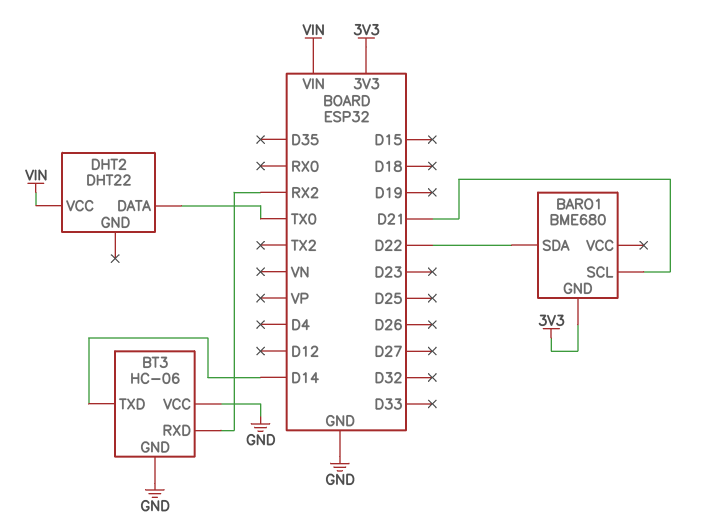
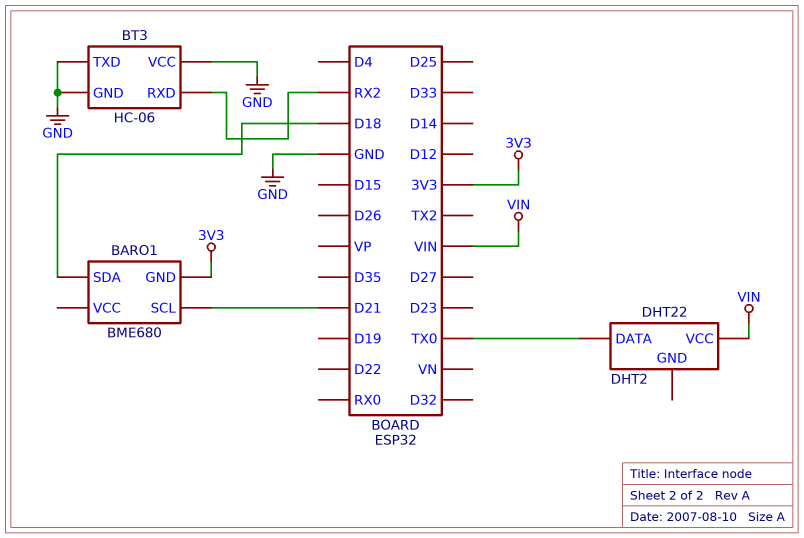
BARO1 pin SDA: D22 -> D18
BT3 pin TXD: D14 -> GND

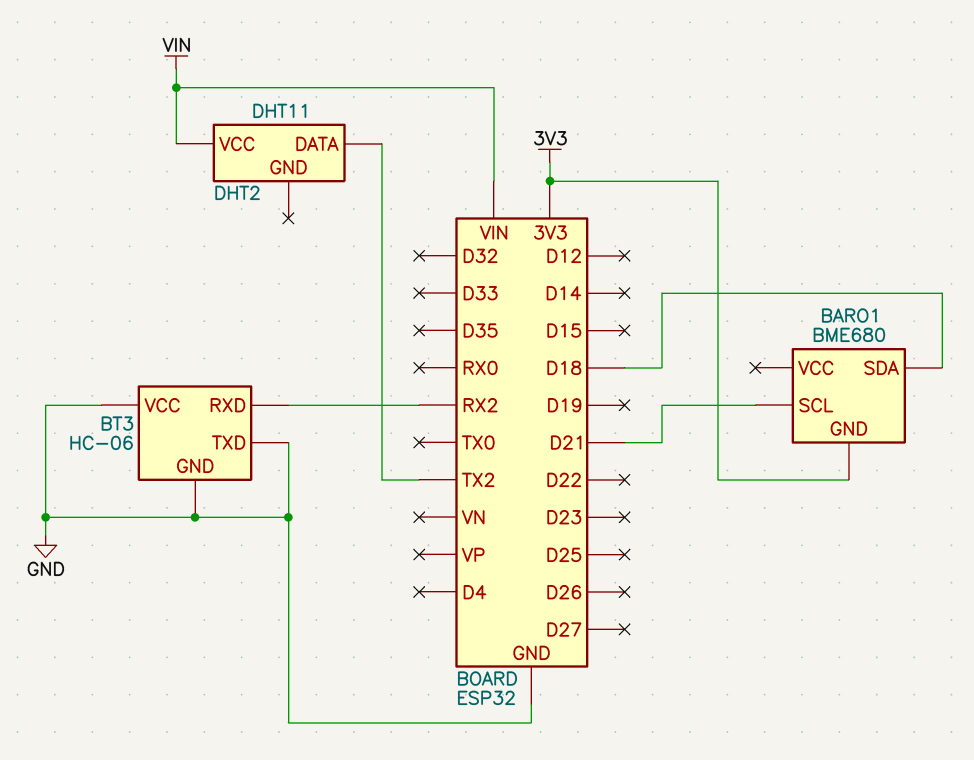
DHT2: DHT22 -> DHT11
DHT2 pin DATA: TX0 -> TX2

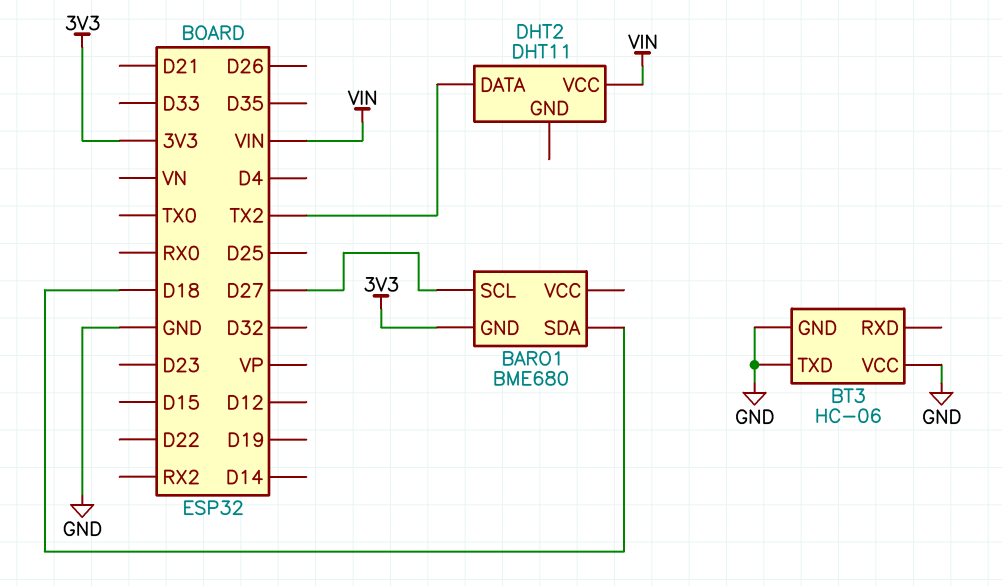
BARO1 pin SCL: D21 -> D27
BT3 pin RXD: RX2 -> none

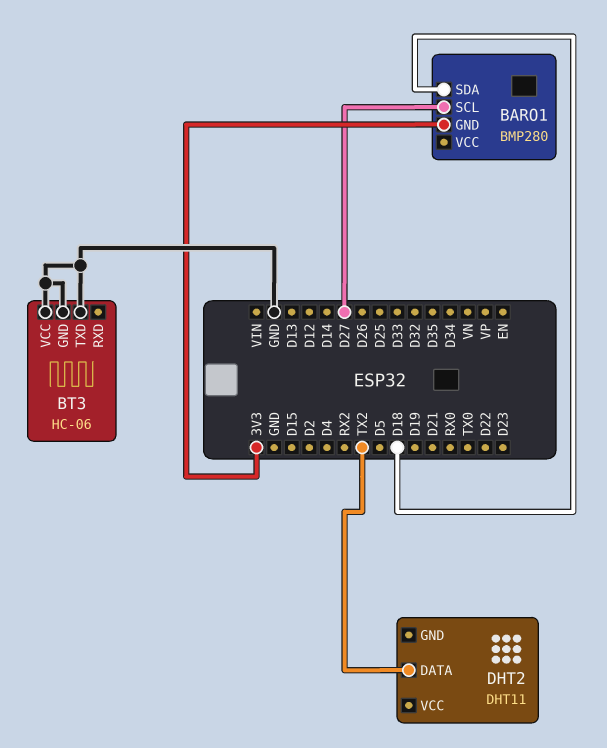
BARO1: BME680 -> BMP280
DHT2 pin VCC: VIN -> none

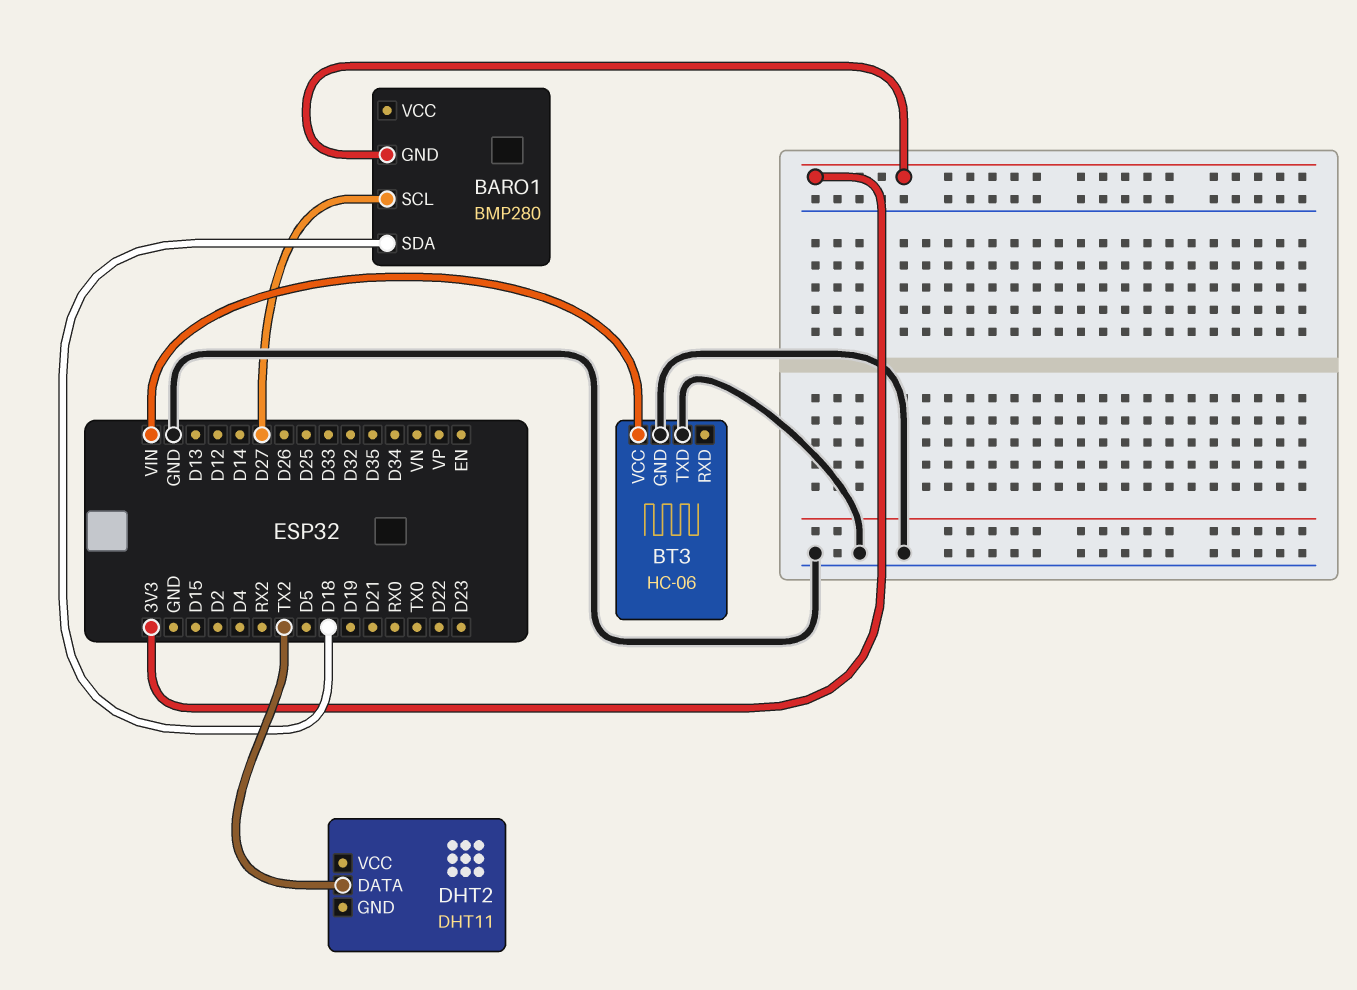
BT3 pin VCC: GND -> VIN

